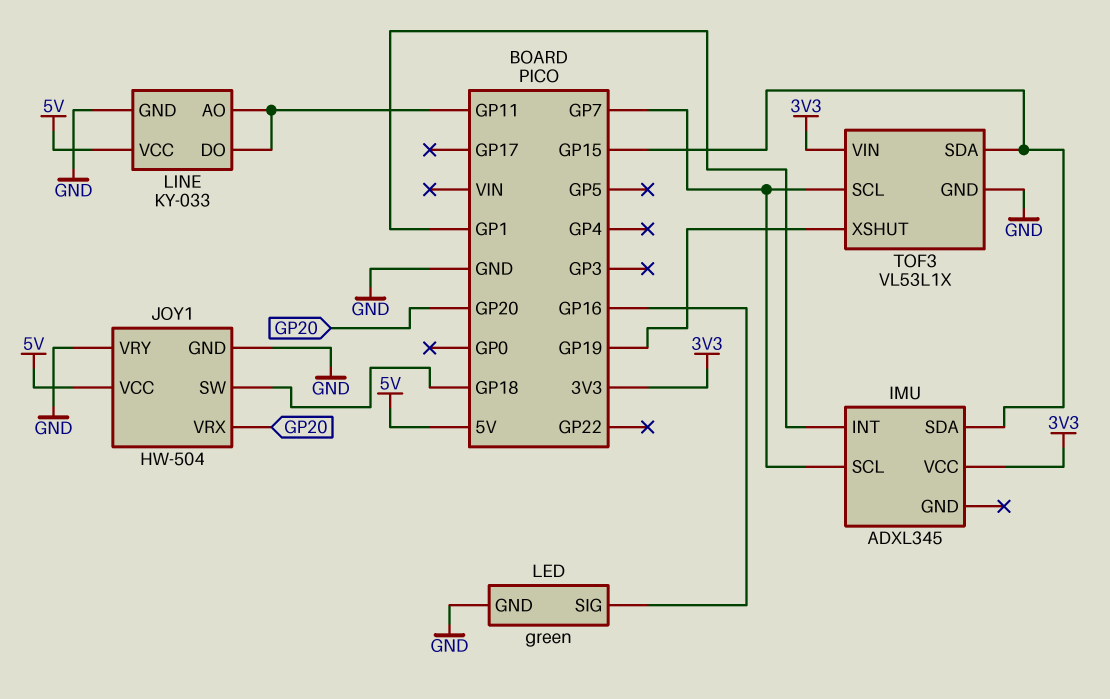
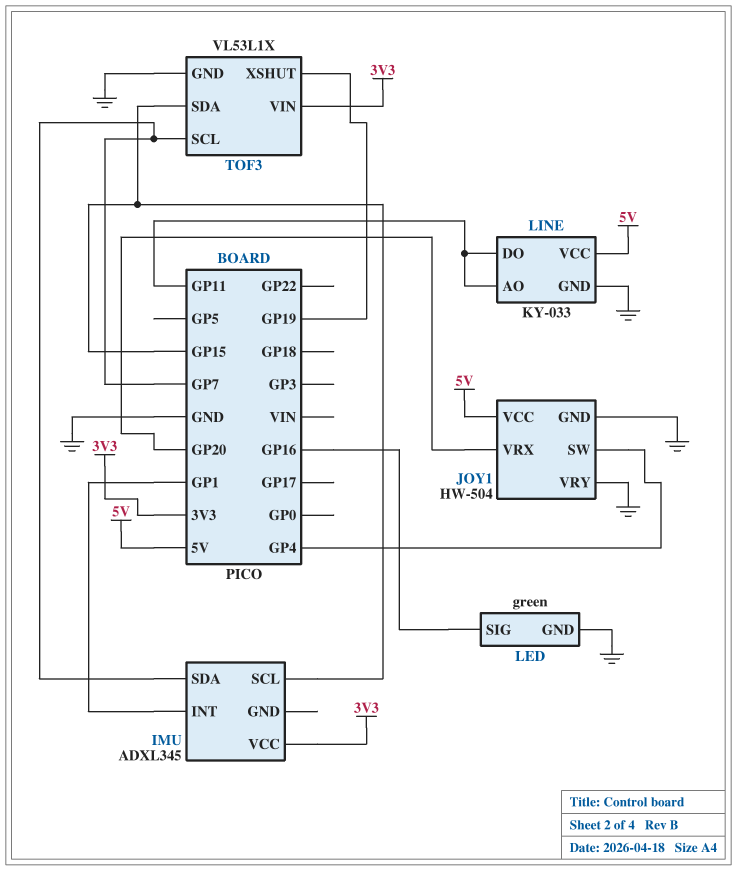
IMU pin SCL: GP7 -> GP15
IMU pin SDA: GP15 -> GP7
JOY1 pin SW: GP18 -> GP4

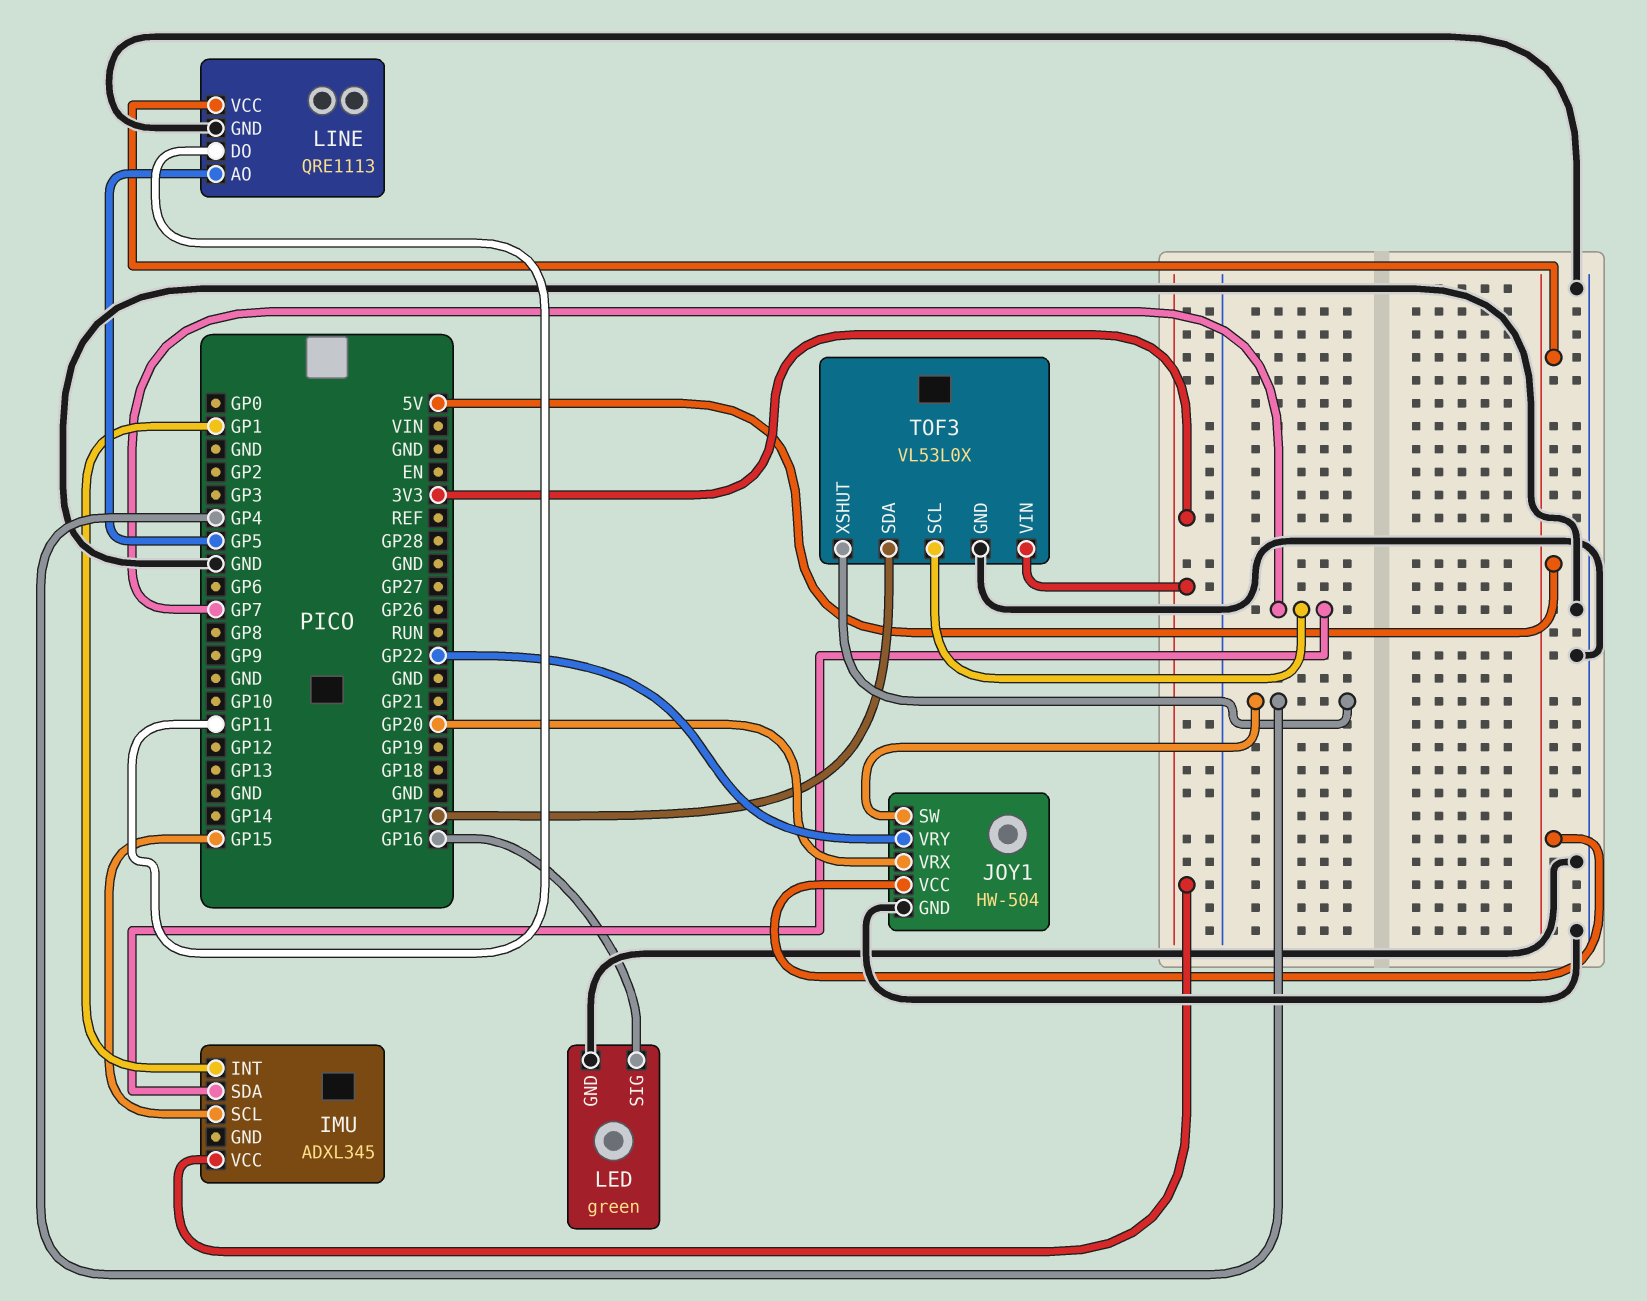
JOY1 pin VRY: GND -> GP22
LINE: KY-033 -> QRE1113
LINE pin AO: GP11 -> GP5
TOF3: VL53L1X -> VL53L0X
TOF3 pin SDA: GP15 -> GP17
TOF3 pin XSHUT: GP19 -> GP4

